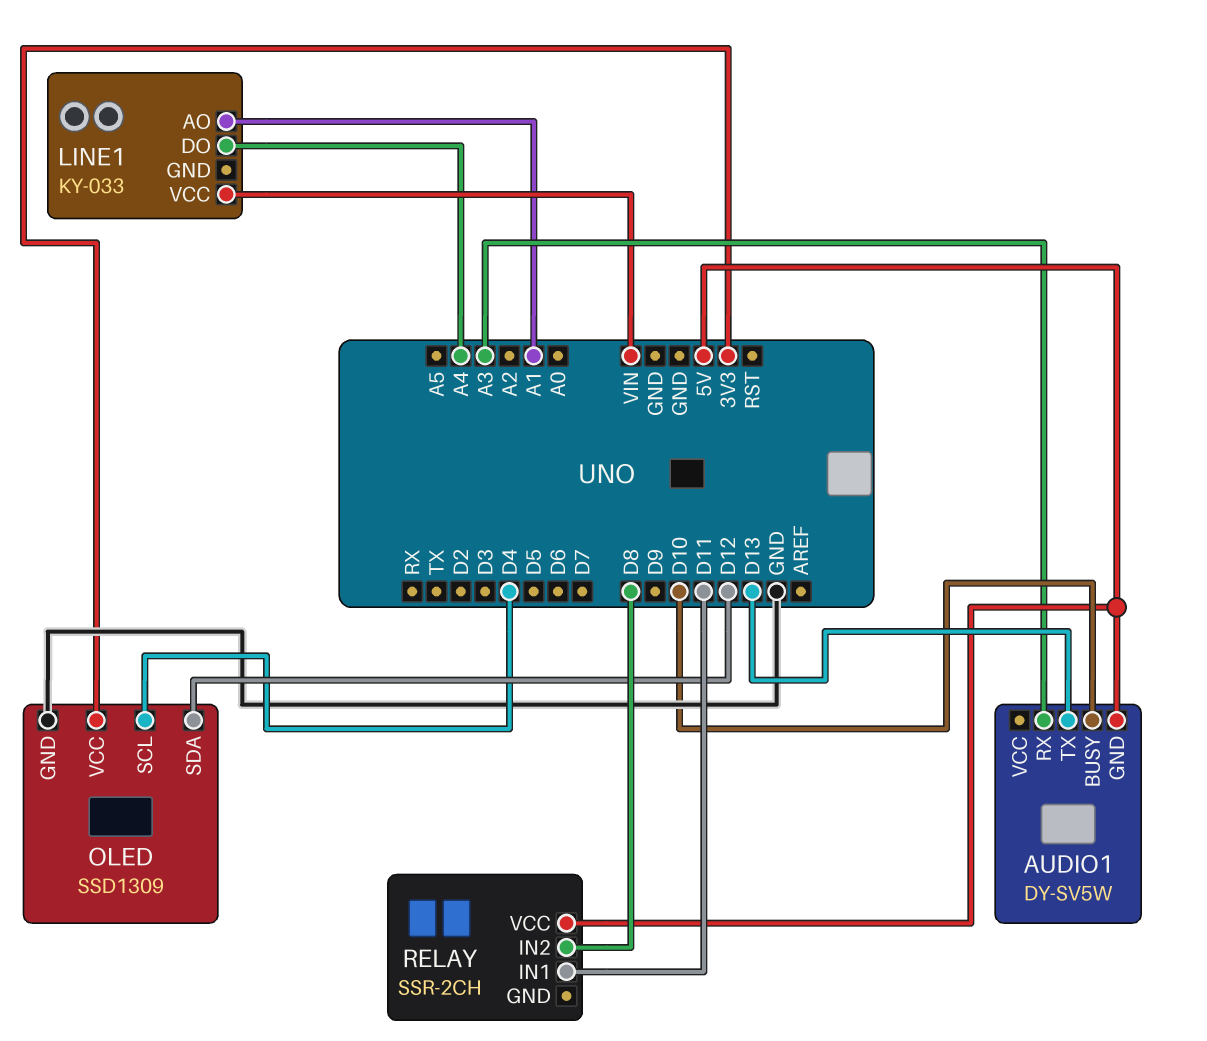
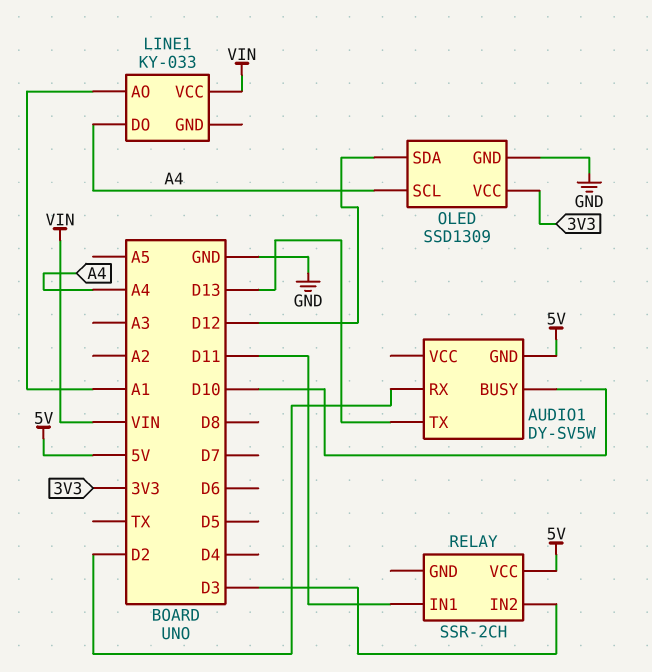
AUDIO1 pin RX: A3 -> D2
OLED pin SCL: D4 -> A4
RELAY pin IN2: D8 -> D3

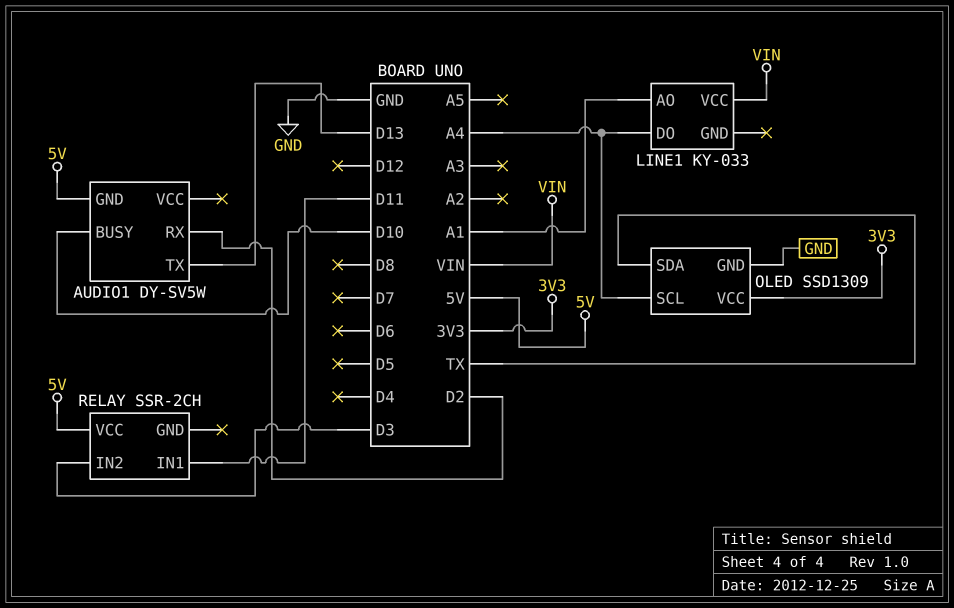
OLED pin SDA: D12 -> TX

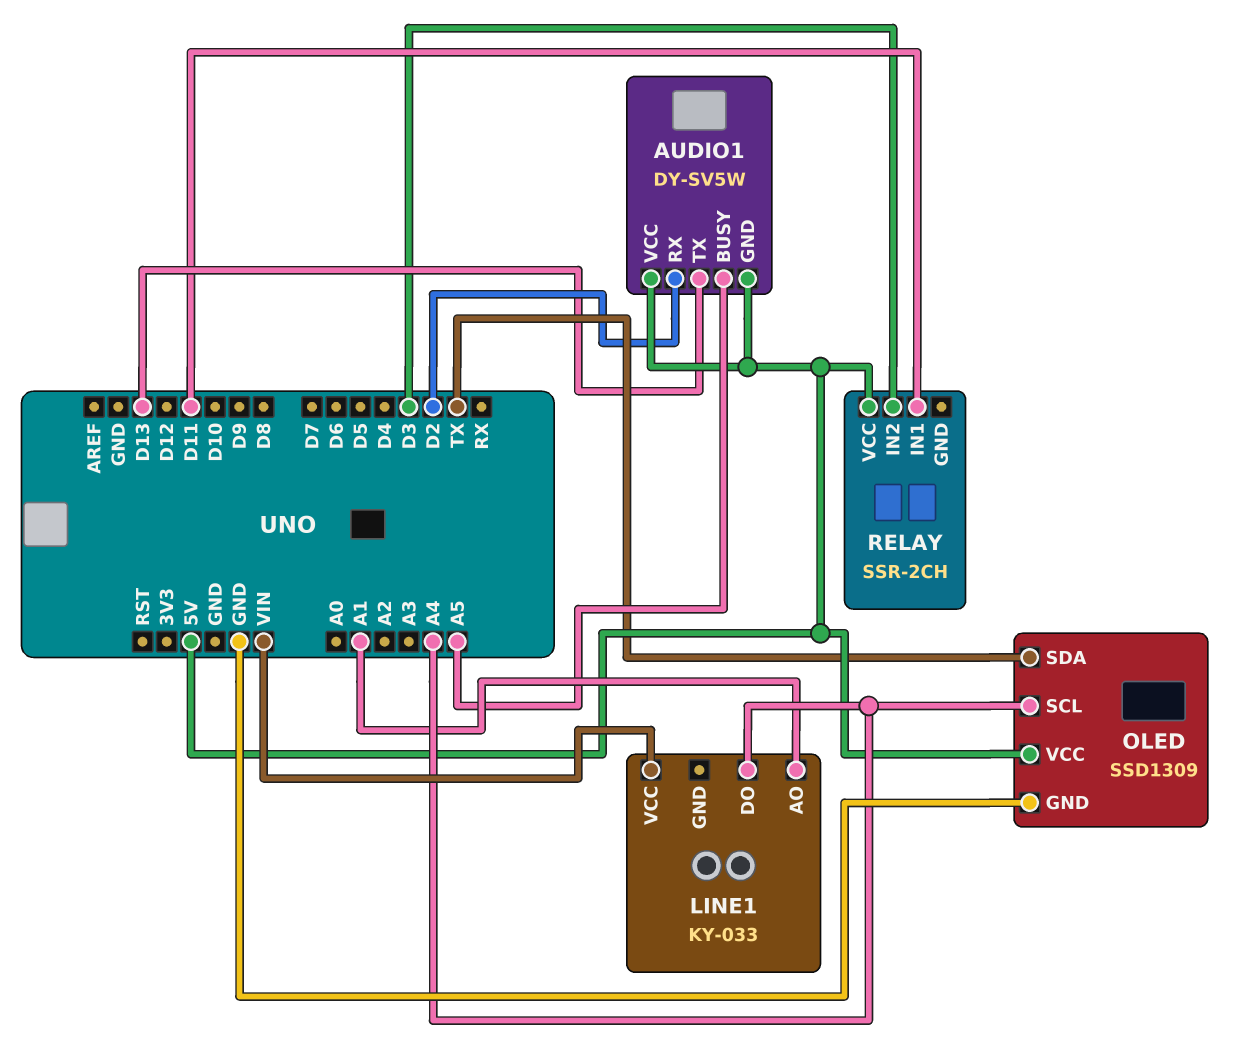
AUDIO1 pin BUSY: D10 -> A5
AUDIO1 pin VCC: none -> 5V
OLED pin VCC: 3V3 -> 5V

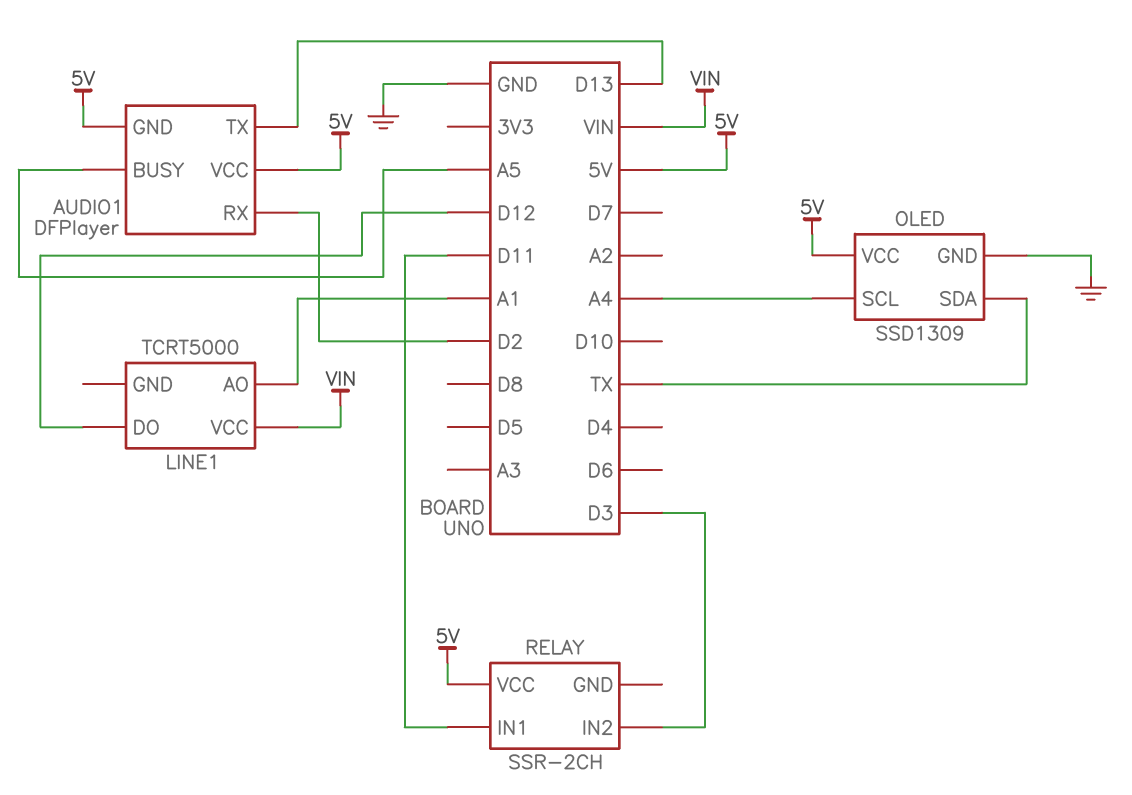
AUDIO1: DY-SV5W -> DFPlayer
LINE1: KY-033 -> TCRT5000
LINE1 pin DO: A4 -> D12

